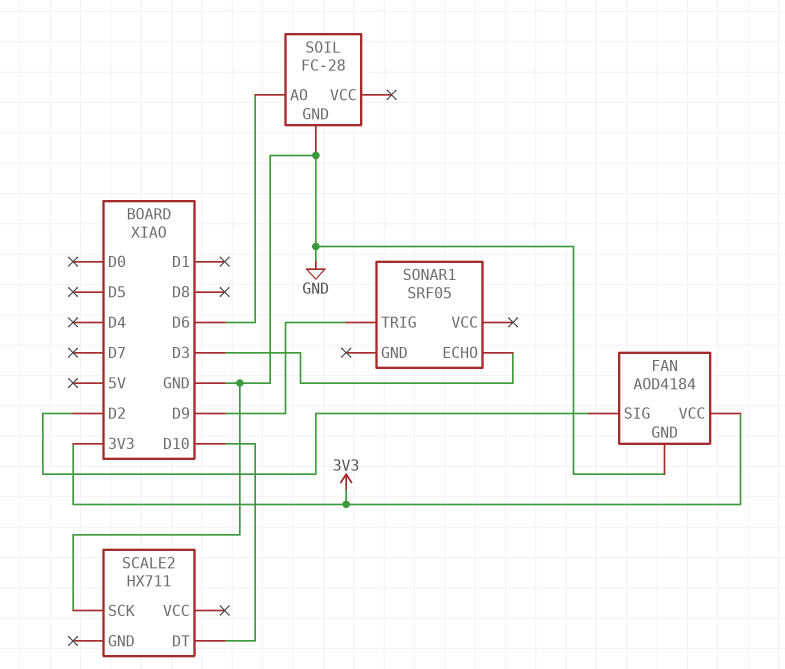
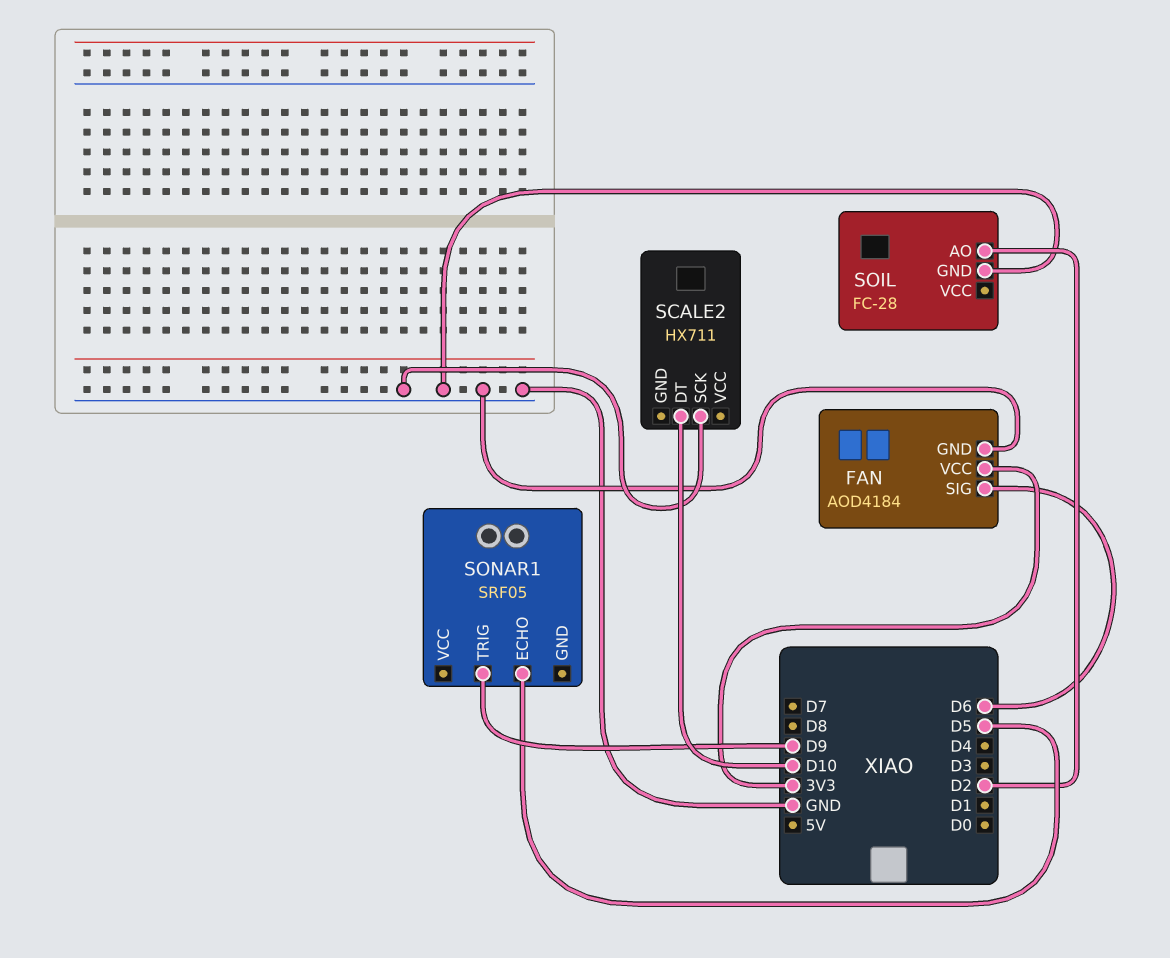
FAN pin SIG: D2 -> D6
SOIL pin AO: D6 -> D2
SONAR1 pin ECHO: D3 -> D5

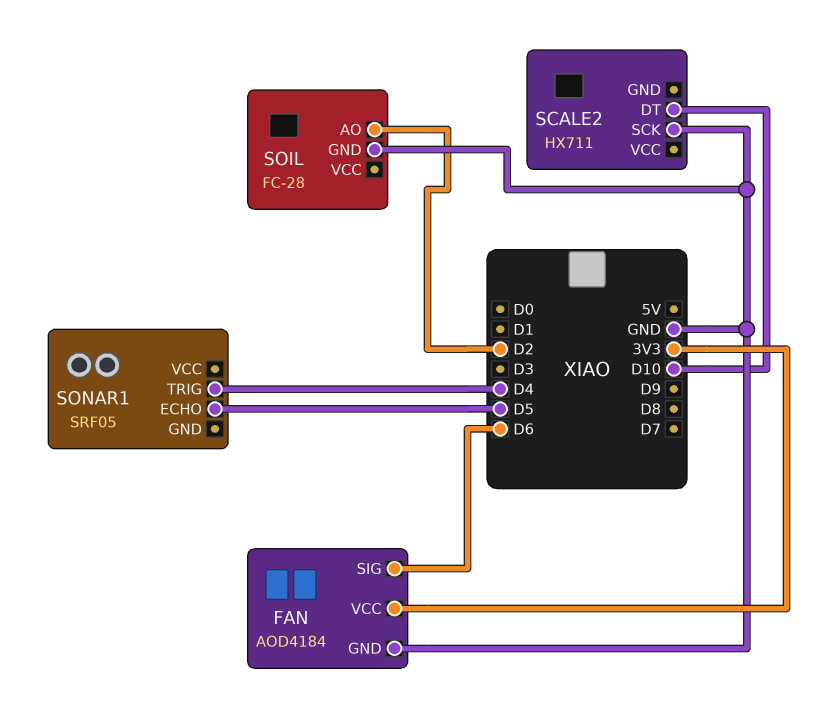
SONAR1 pin TRIG: D9 -> D4

